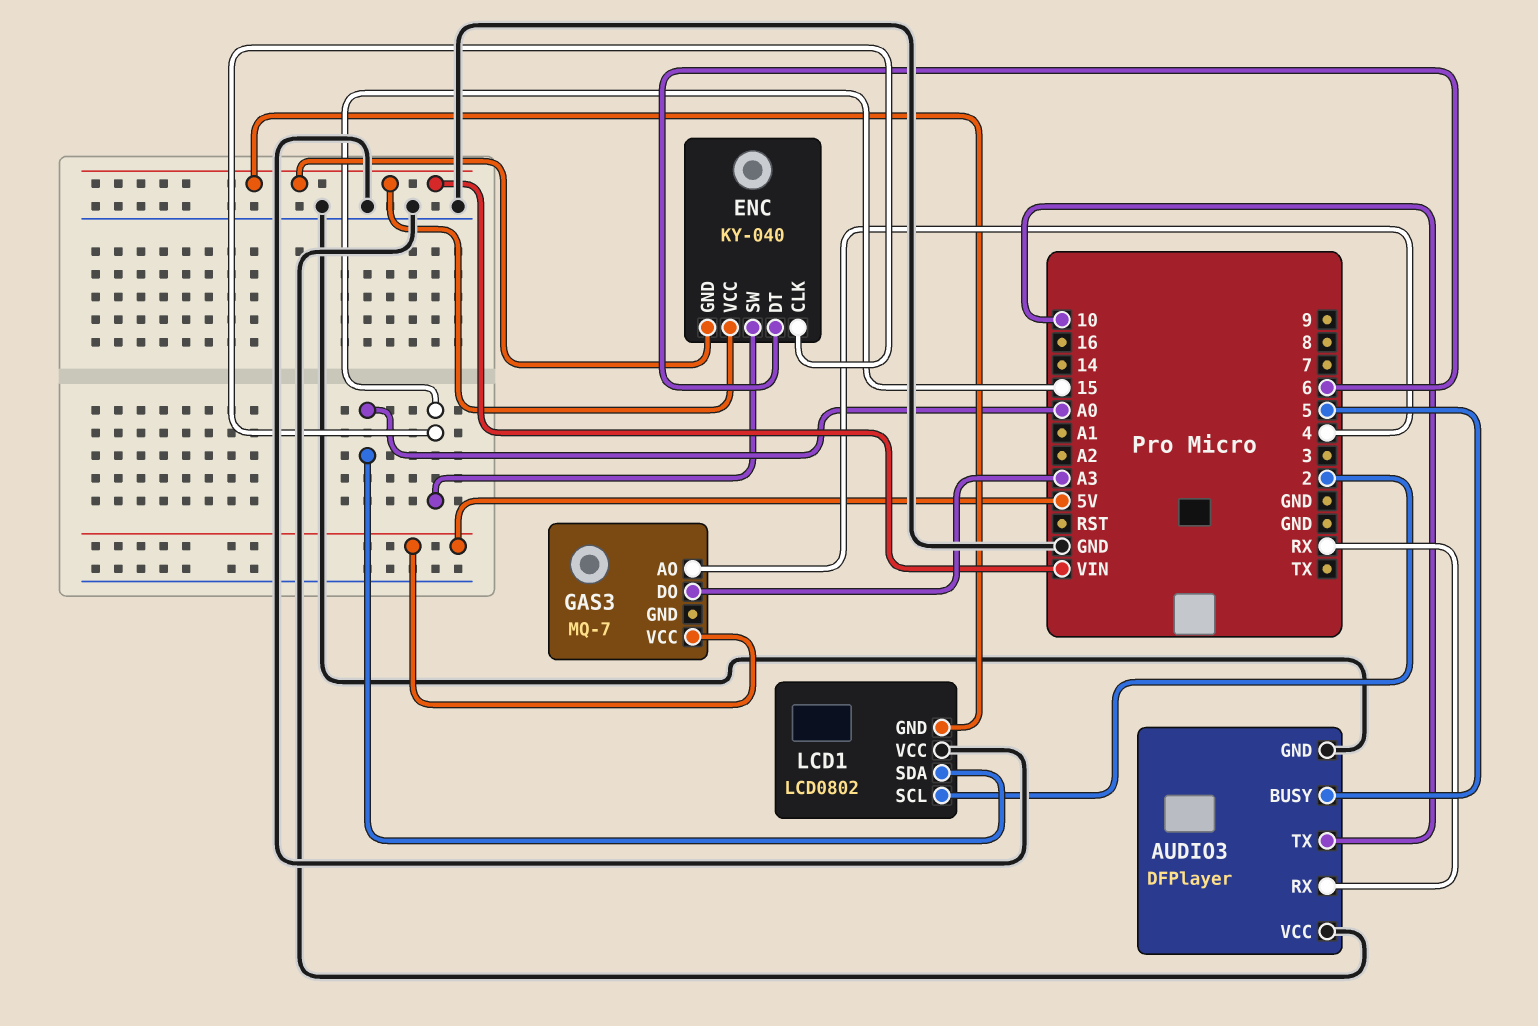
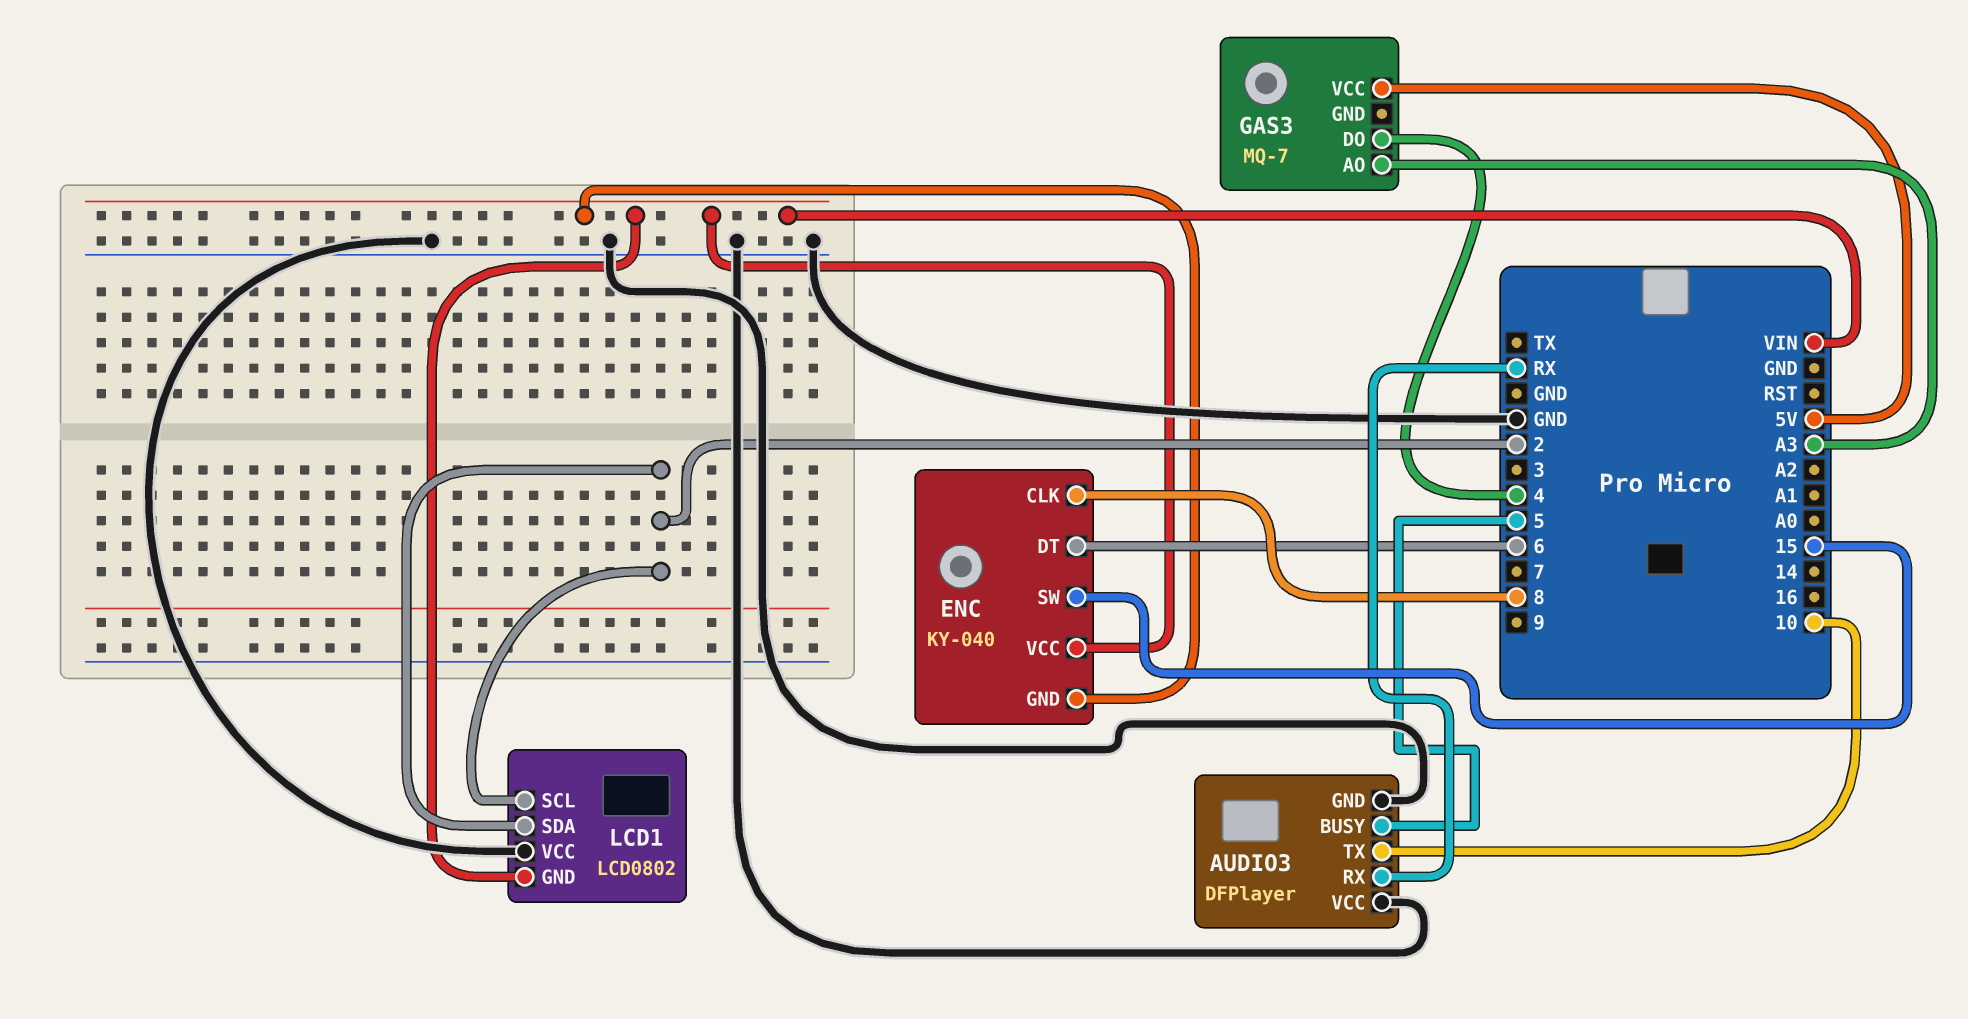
ENC pin CLK: 15 -> 8
GAS3 pin AO: 4 -> A3
GAS3 pin DO: A3 -> 4
LCD1 pin SDA: A0 -> 2

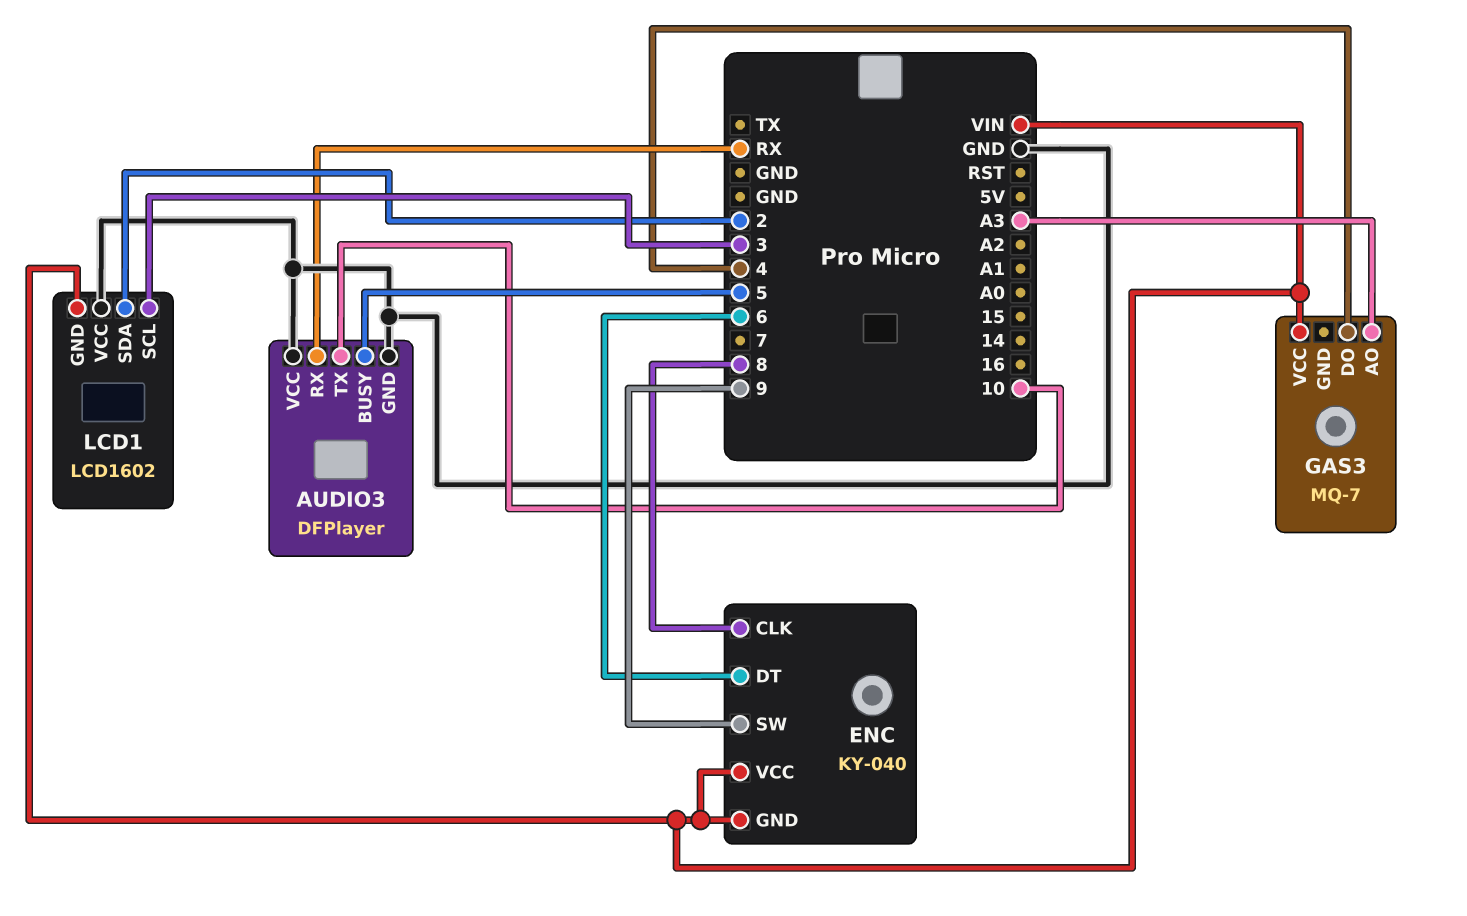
ENC pin SW: 15 -> 9
GAS3 pin VCC: 5V -> VIN
LCD1: LCD0802 -> LCD1602
LCD1 pin SCL: 2 -> 3

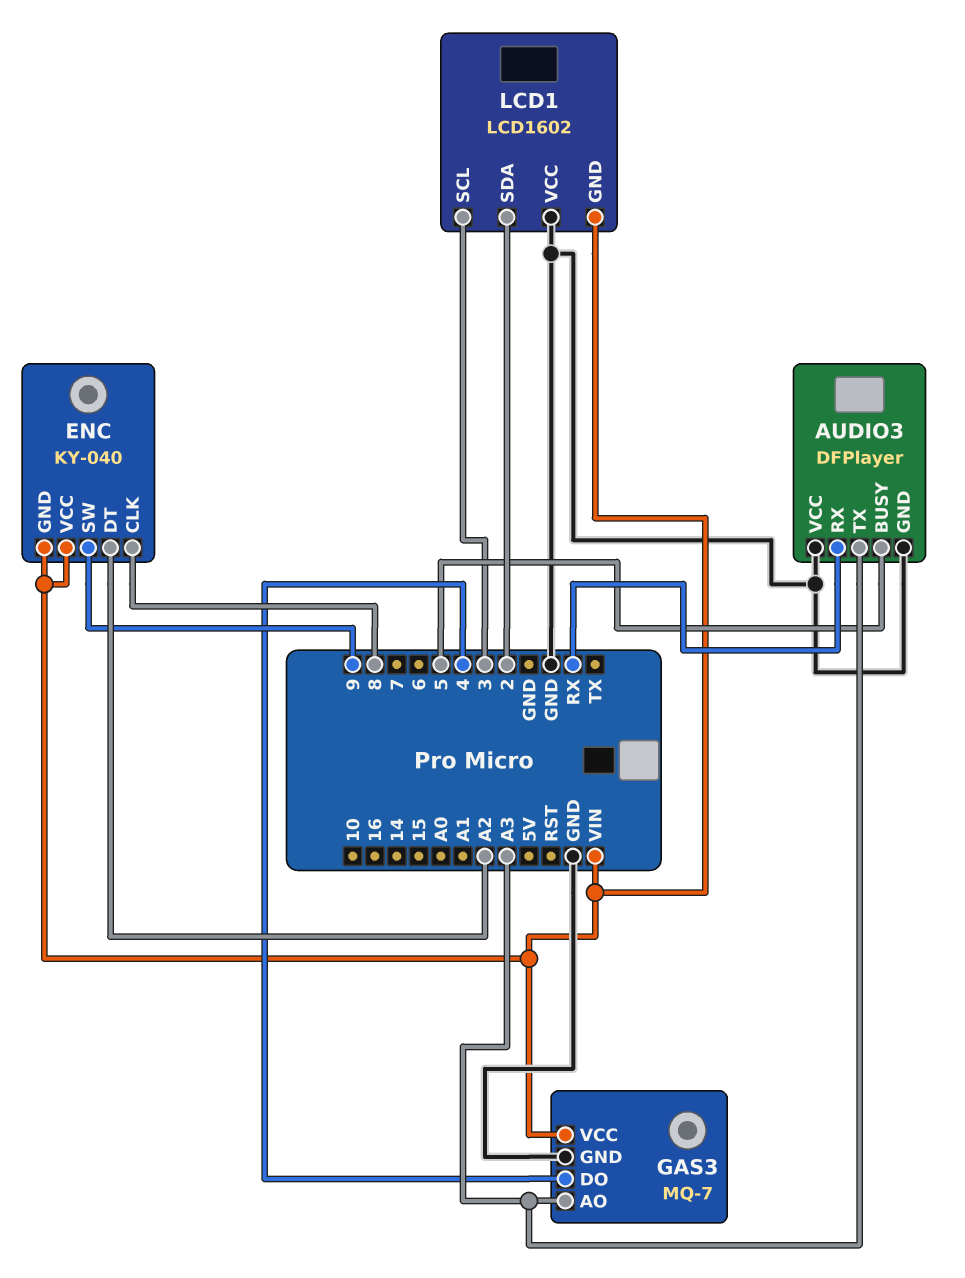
AUDIO3 pin TX: 10 -> A3
ENC pin DT: 6 -> A2
GAS3 pin GND: none -> GND

